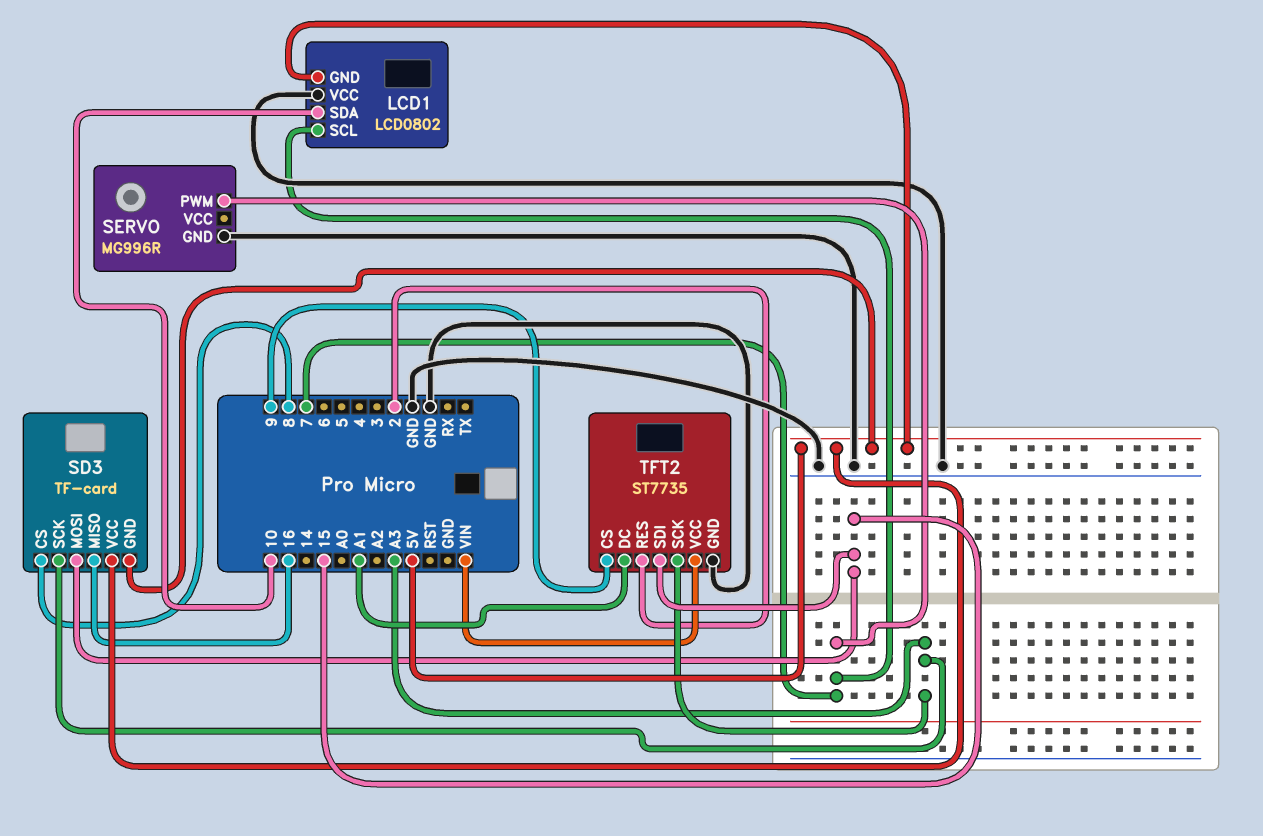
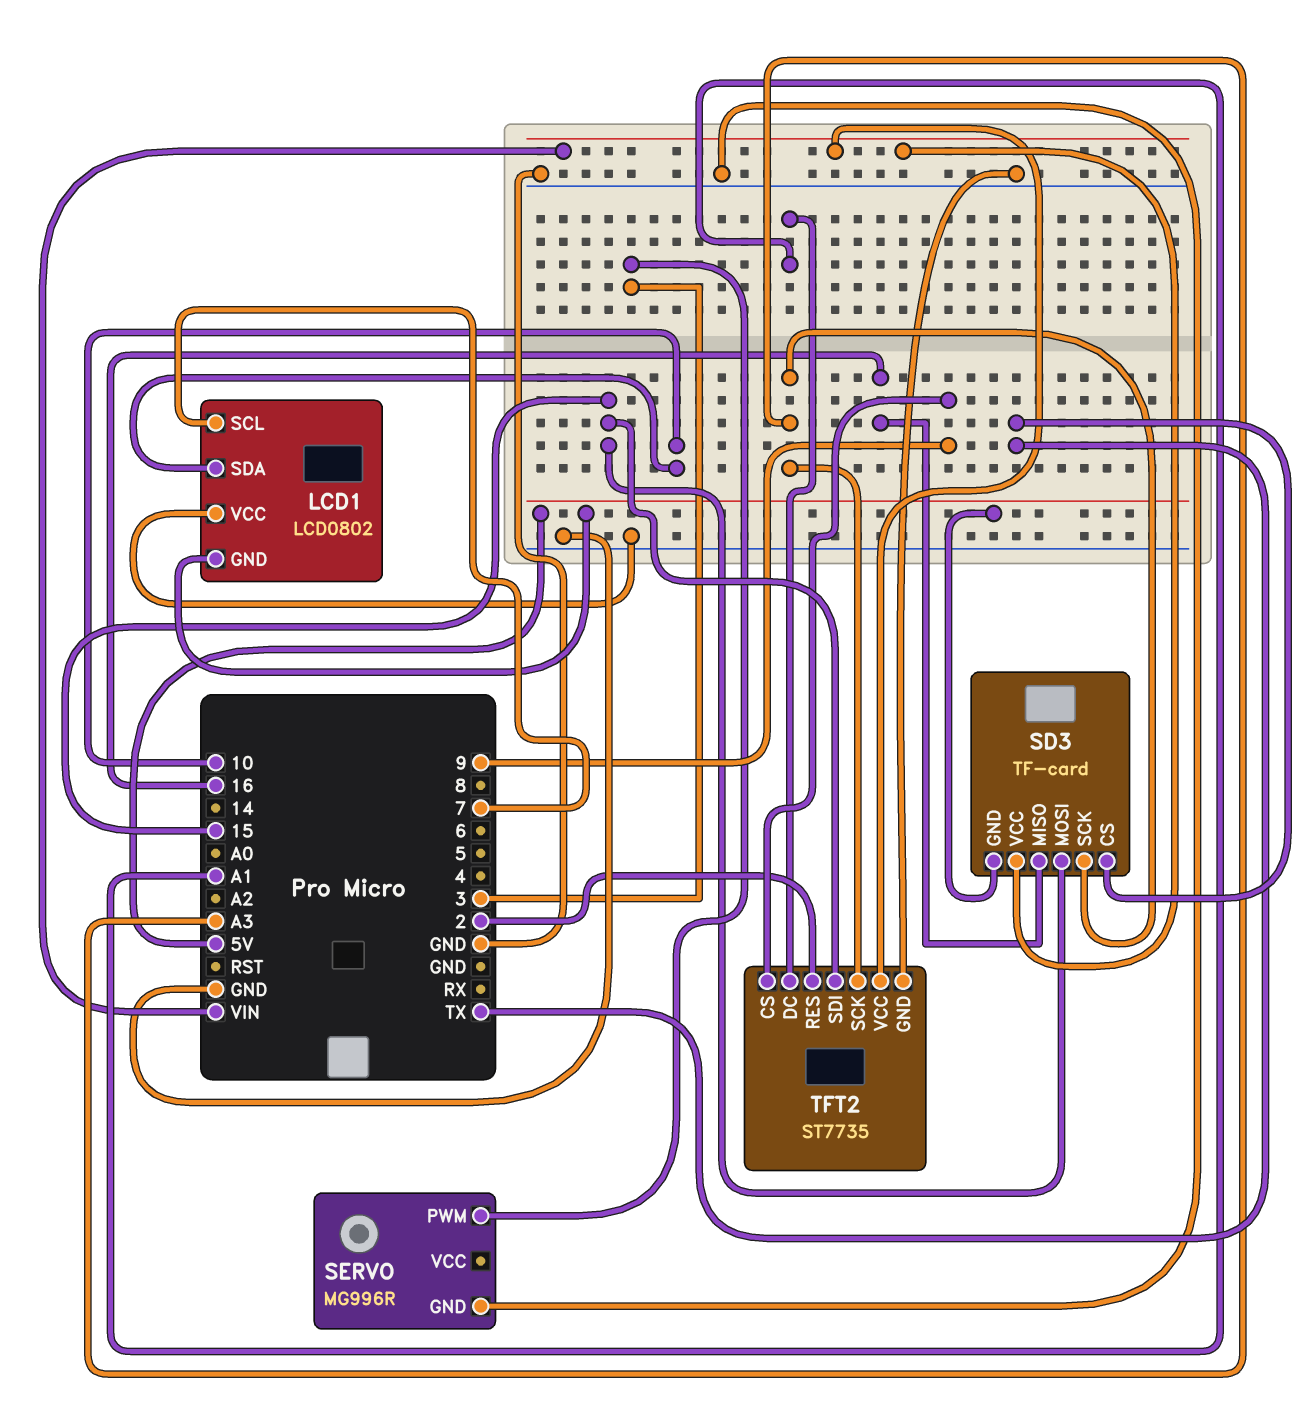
SD3 pin CS: 8 -> TX
SD3 pin VCC: 5V -> VIN
SERVO pin PWM: 7 -> 3

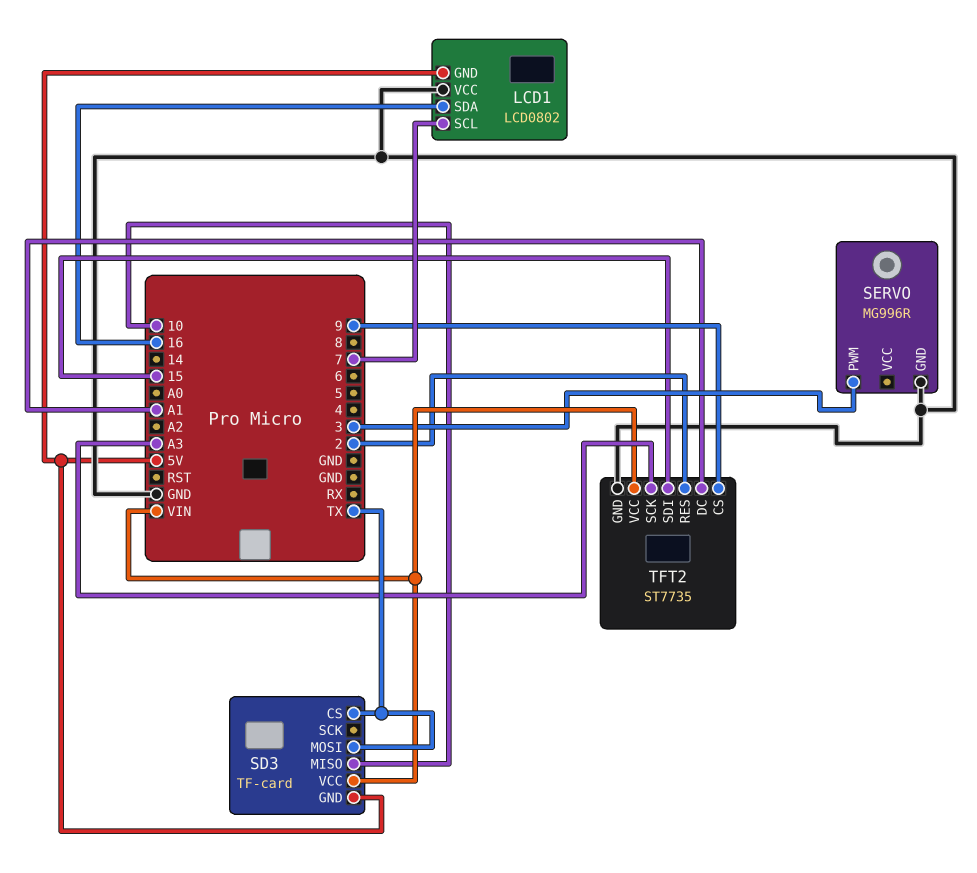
LCD1 pin SDA: 10 -> 16
SD3 pin MISO: 16 -> 10
SD3 pin MOSI: 15 -> TX
SD3 pin SCK: A3 -> none

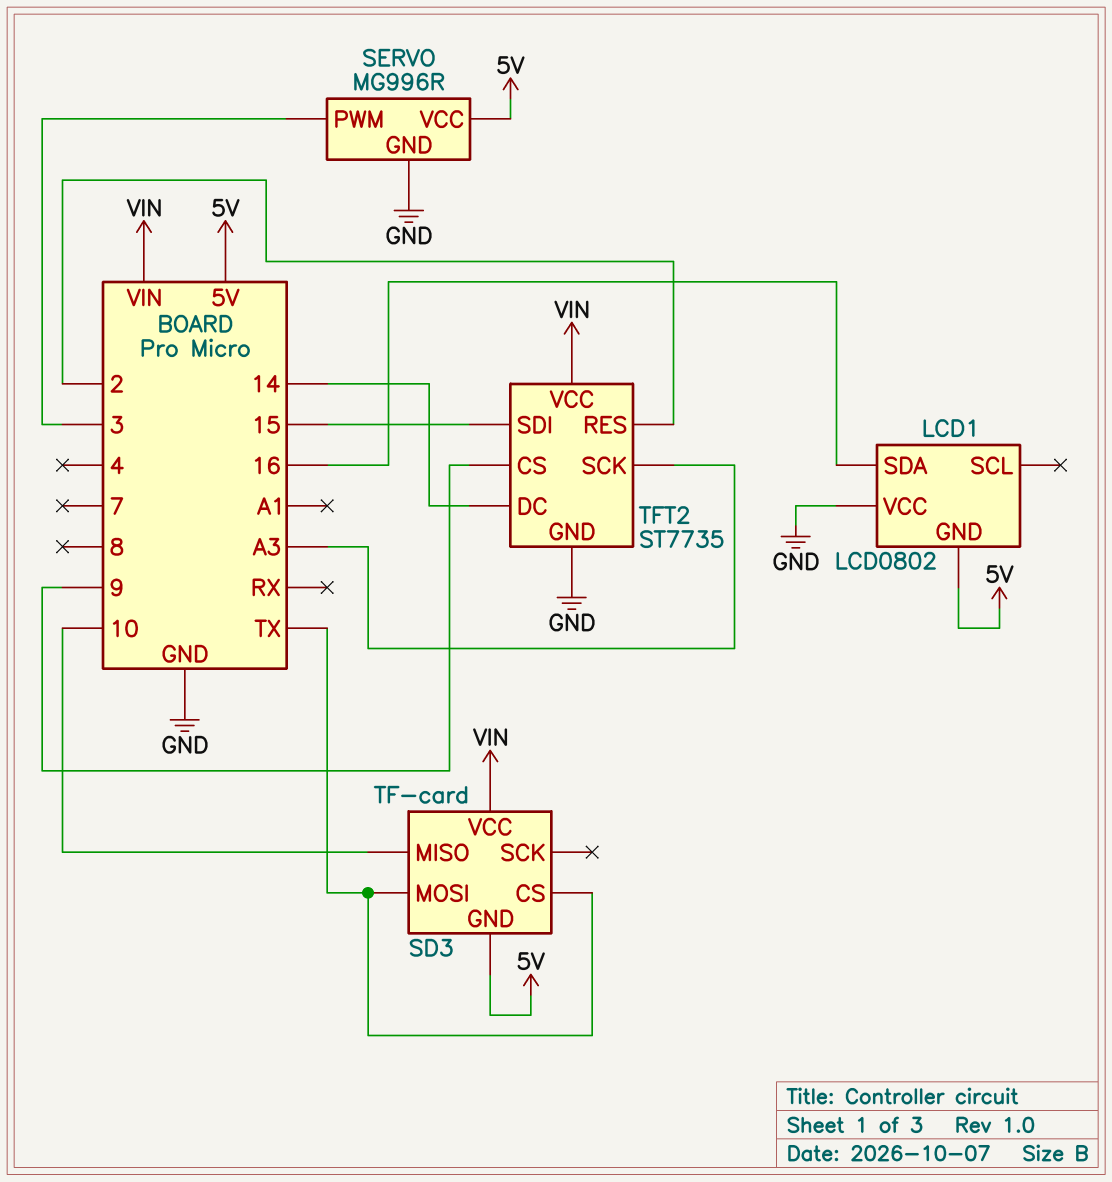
LCD1 pin SCL: 7 -> none
SERVO pin VCC: none -> 5V
TFT2 pin DC: A1 -> 14

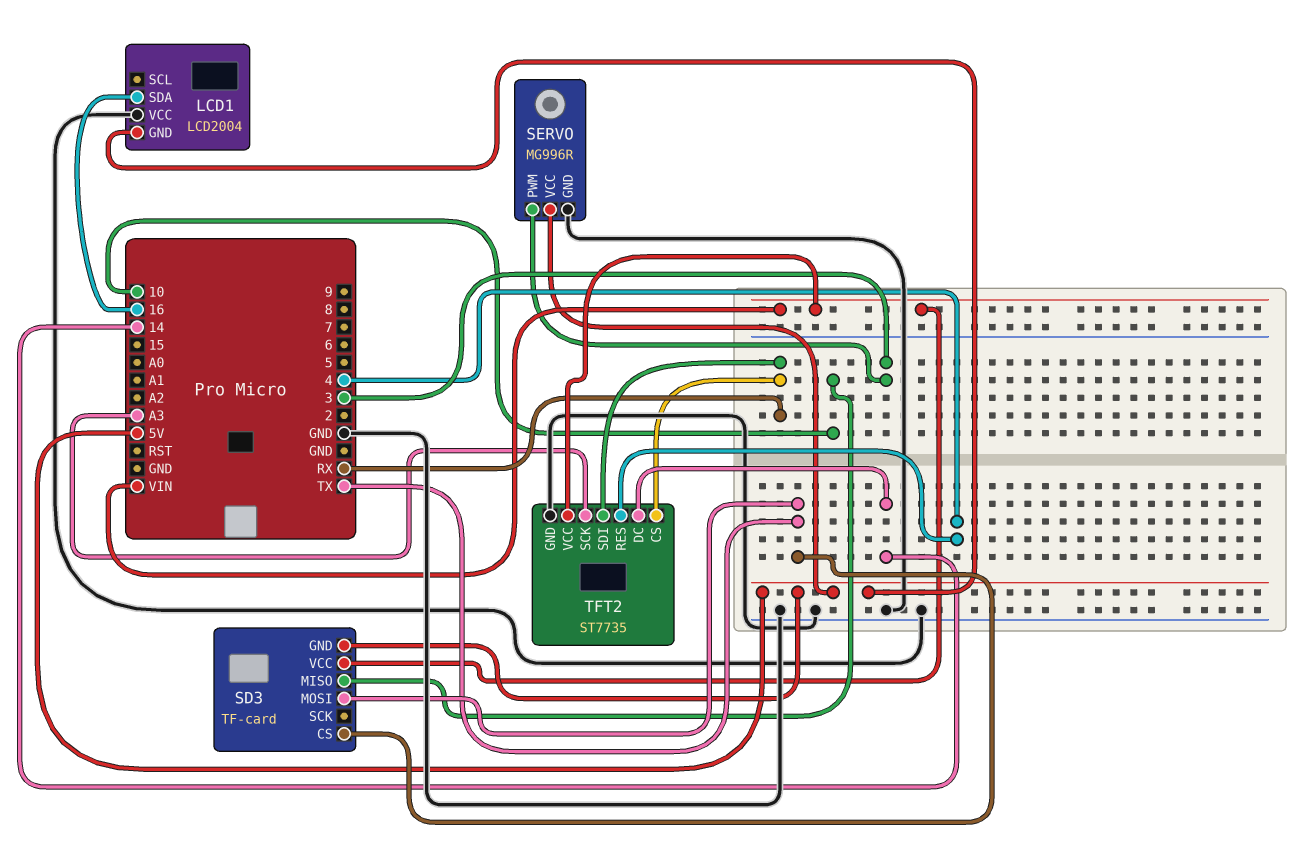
LCD1: LCD0802 -> LCD2004
TFT2 pin CS: 9 -> RX
TFT2 pin RES: 2 -> 4
TFT2 pin SDI: 15 -> RX

